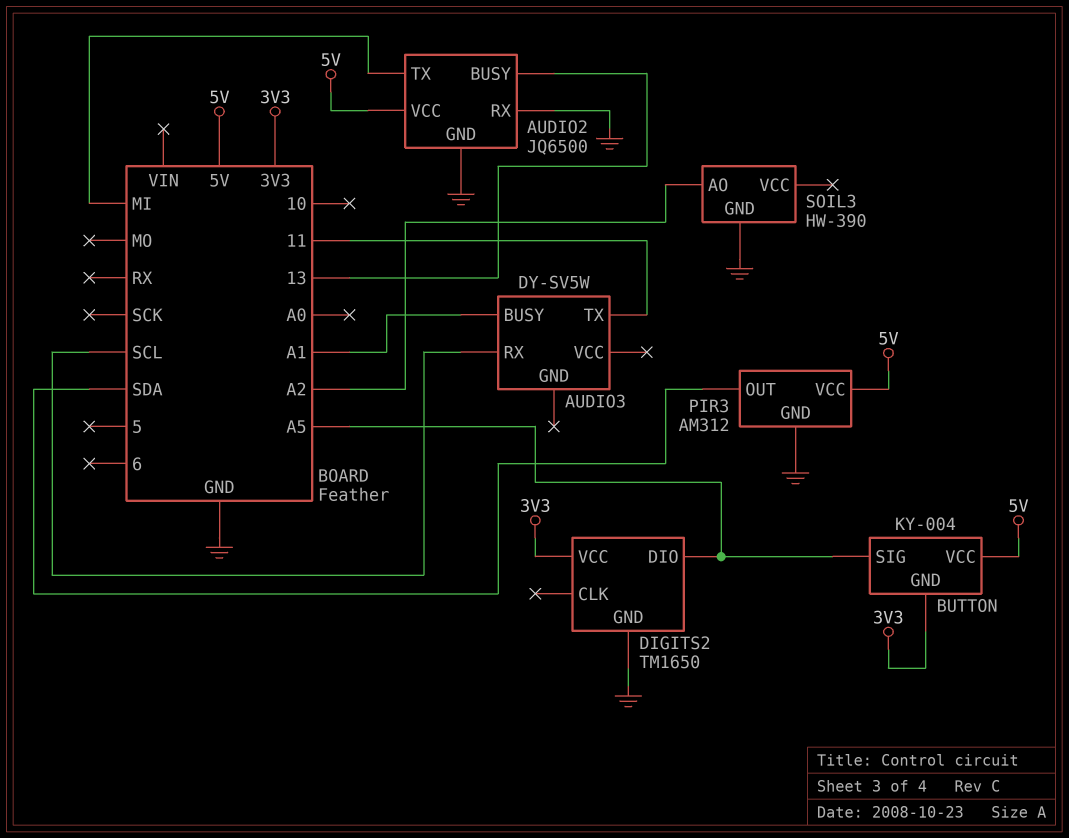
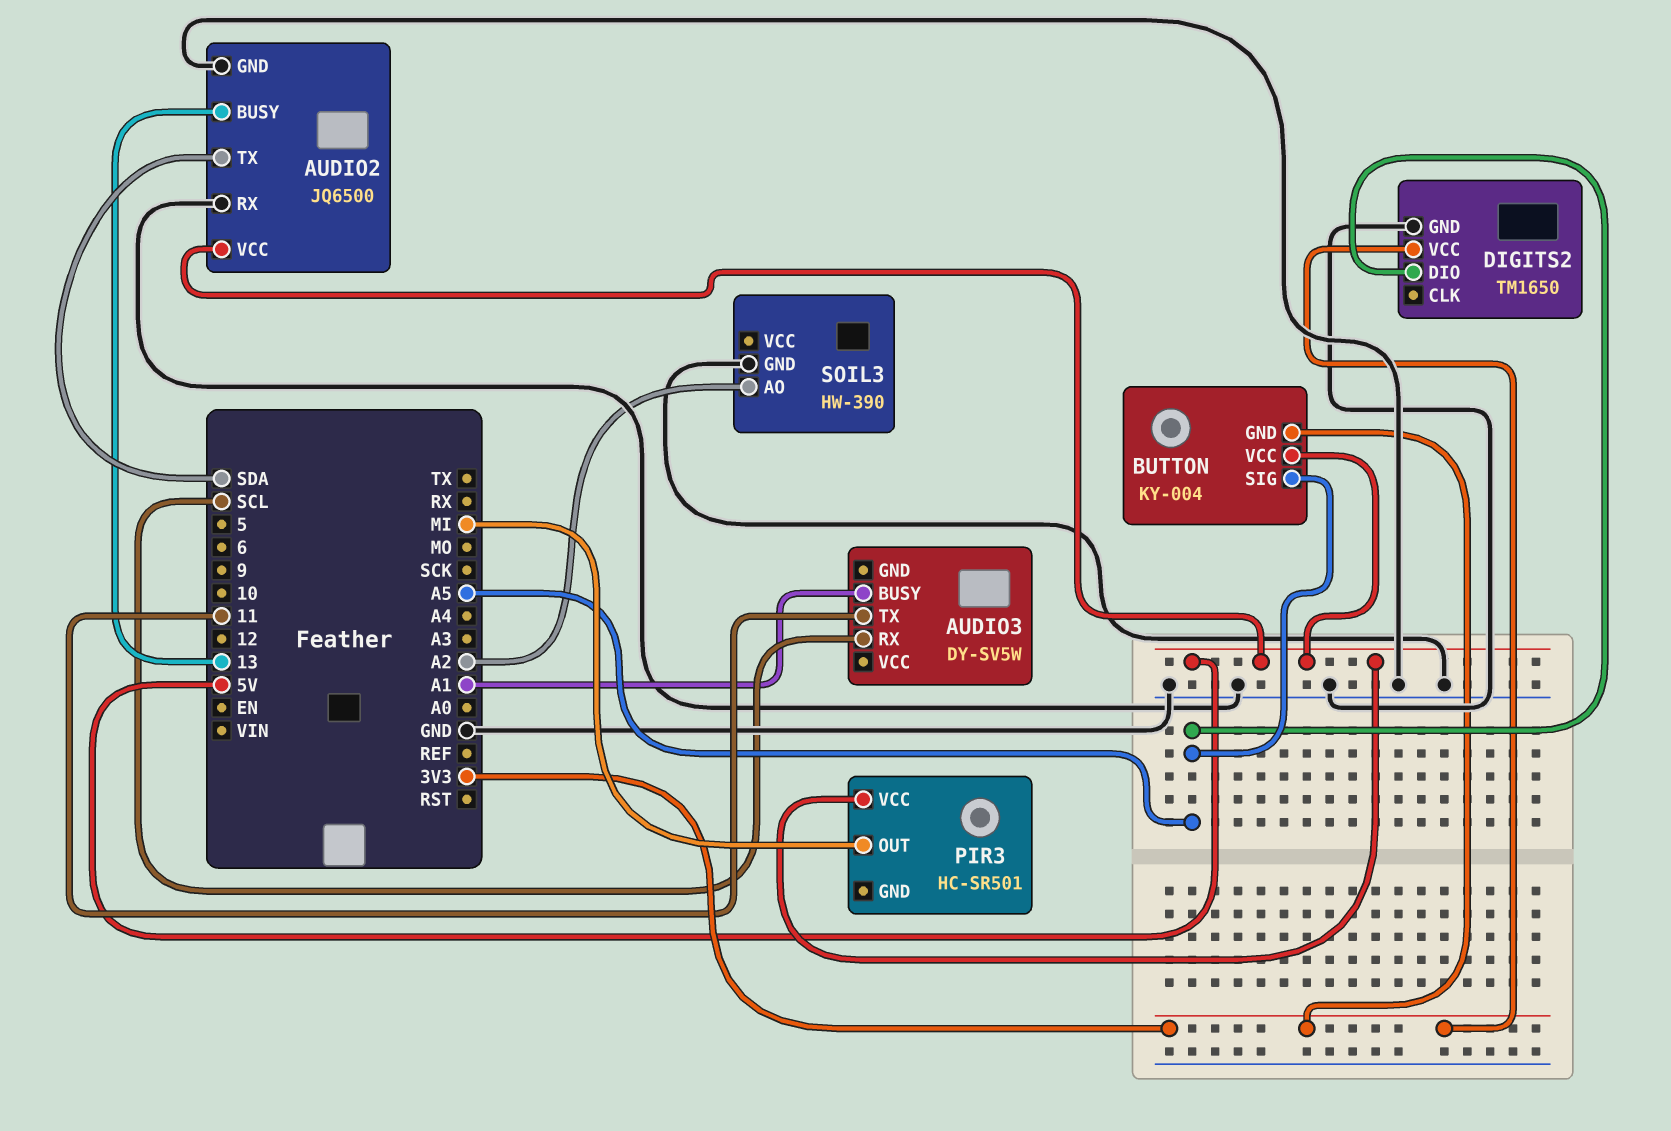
AUDIO2 pin TX: MI -> SDA
PIR3: AM312 -> HC-SR501
PIR3 pin GND: GND -> none
PIR3 pin OUT: SDA -> MI

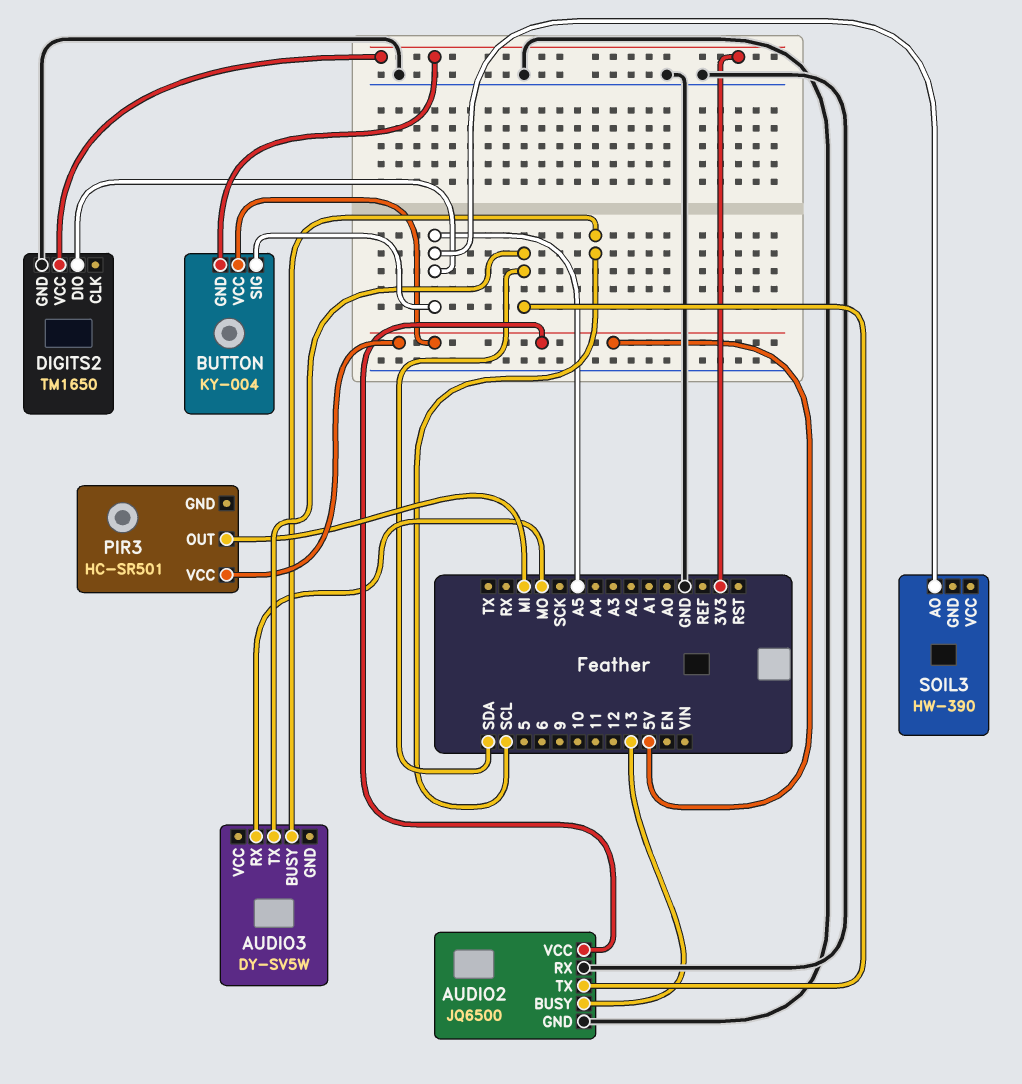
AUDIO3 pin BUSY: A1 -> SCL
AUDIO3 pin RX: SCL -> MO
AUDIO3 pin TX: 11 -> SDA
SOIL3 pin AO: A2 -> A5
SOIL3 pin GND: GND -> none

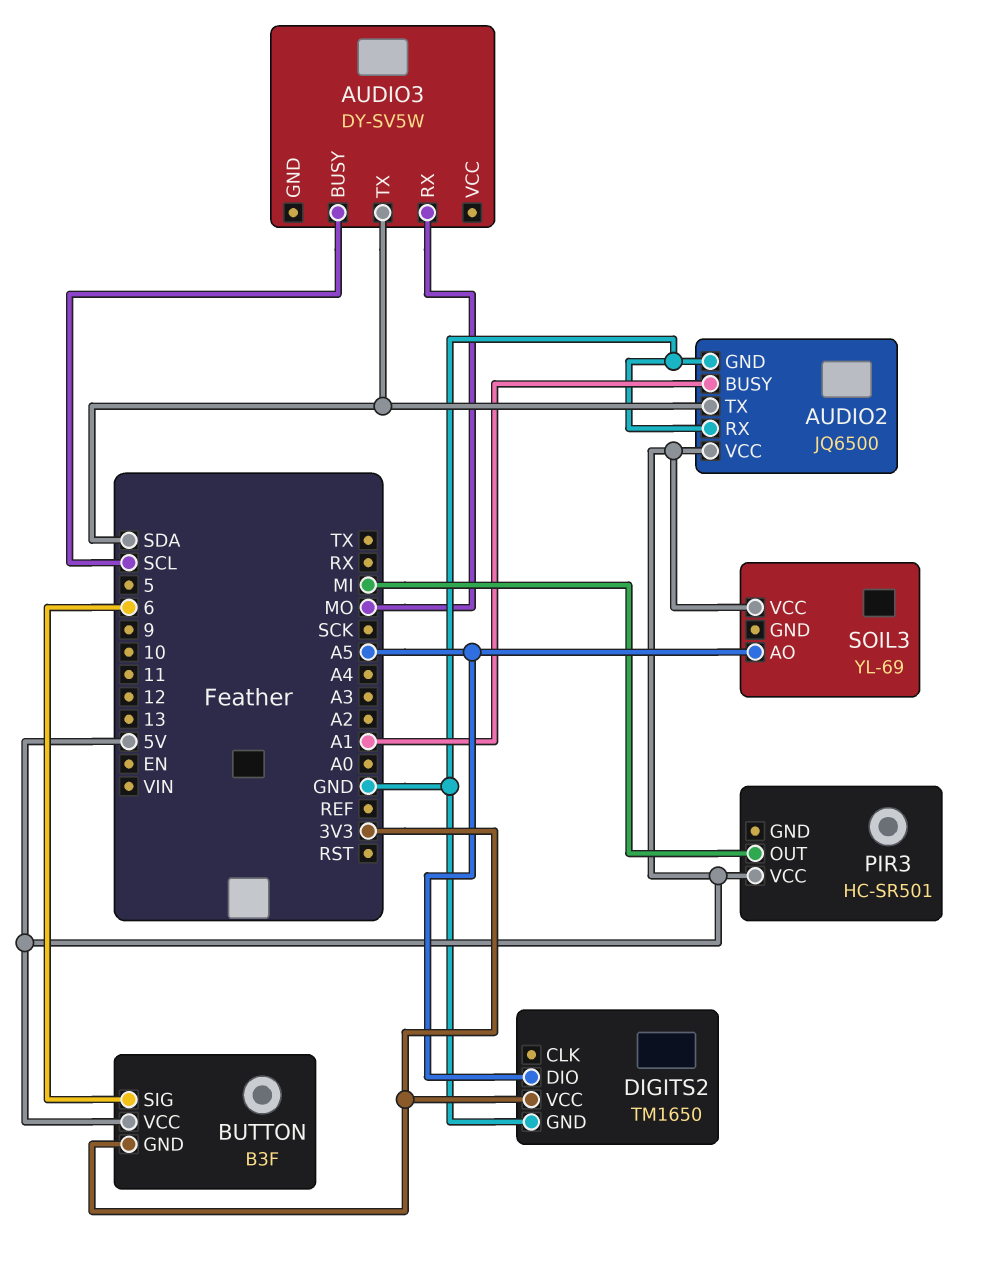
AUDIO2 pin BUSY: 13 -> A1
BUTTON: KY-004 -> B3F
BUTTON pin SIG: A5 -> 6
SOIL3: HW-390 -> YL-69
SOIL3 pin VCC: none -> 5V

